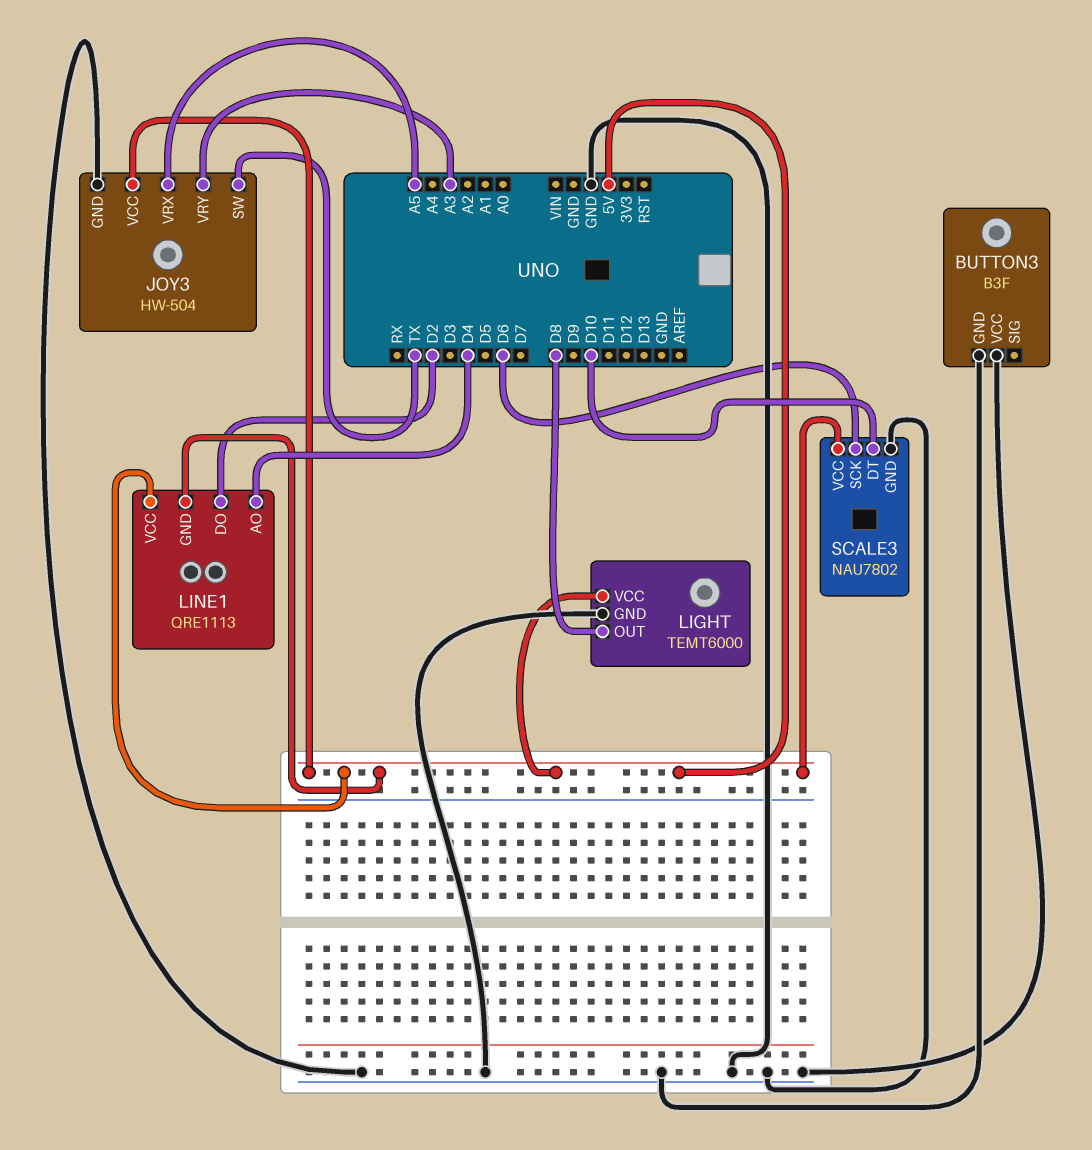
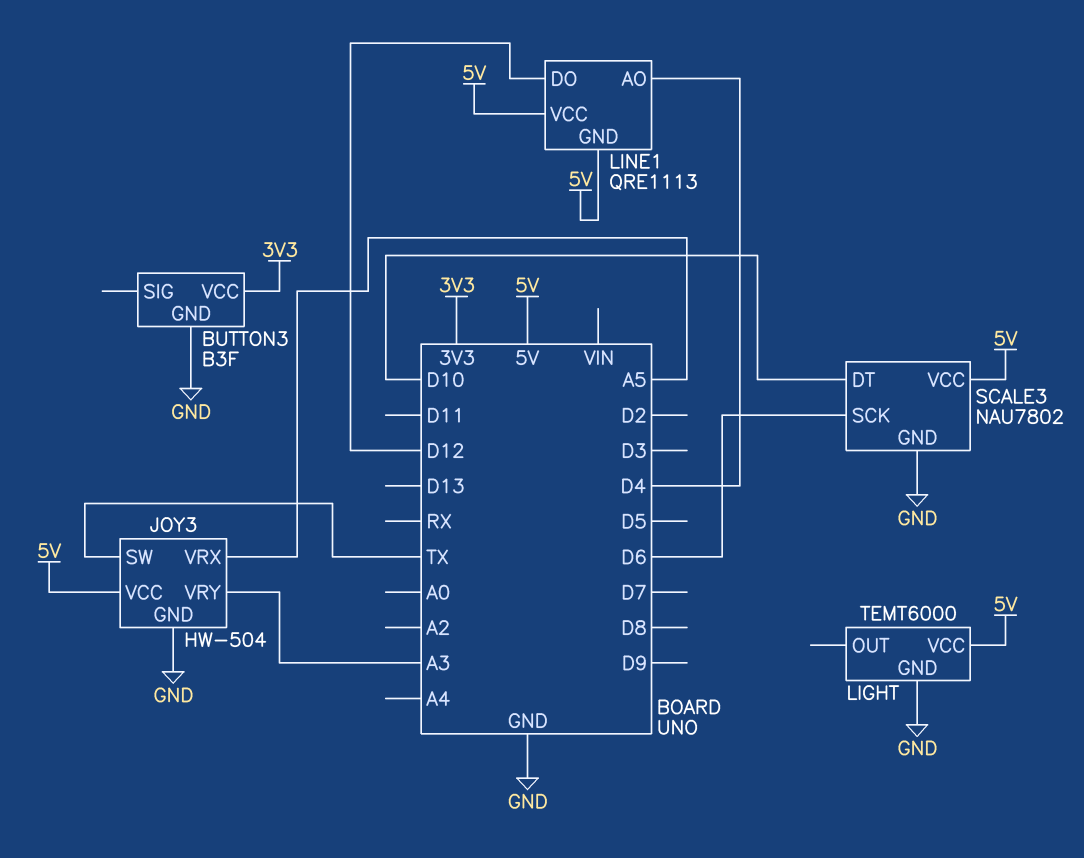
BUTTON3 pin VCC: GND -> 3V3
LIGHT pin OUT: D8 -> none
LINE1 pin DO: D2 -> D12

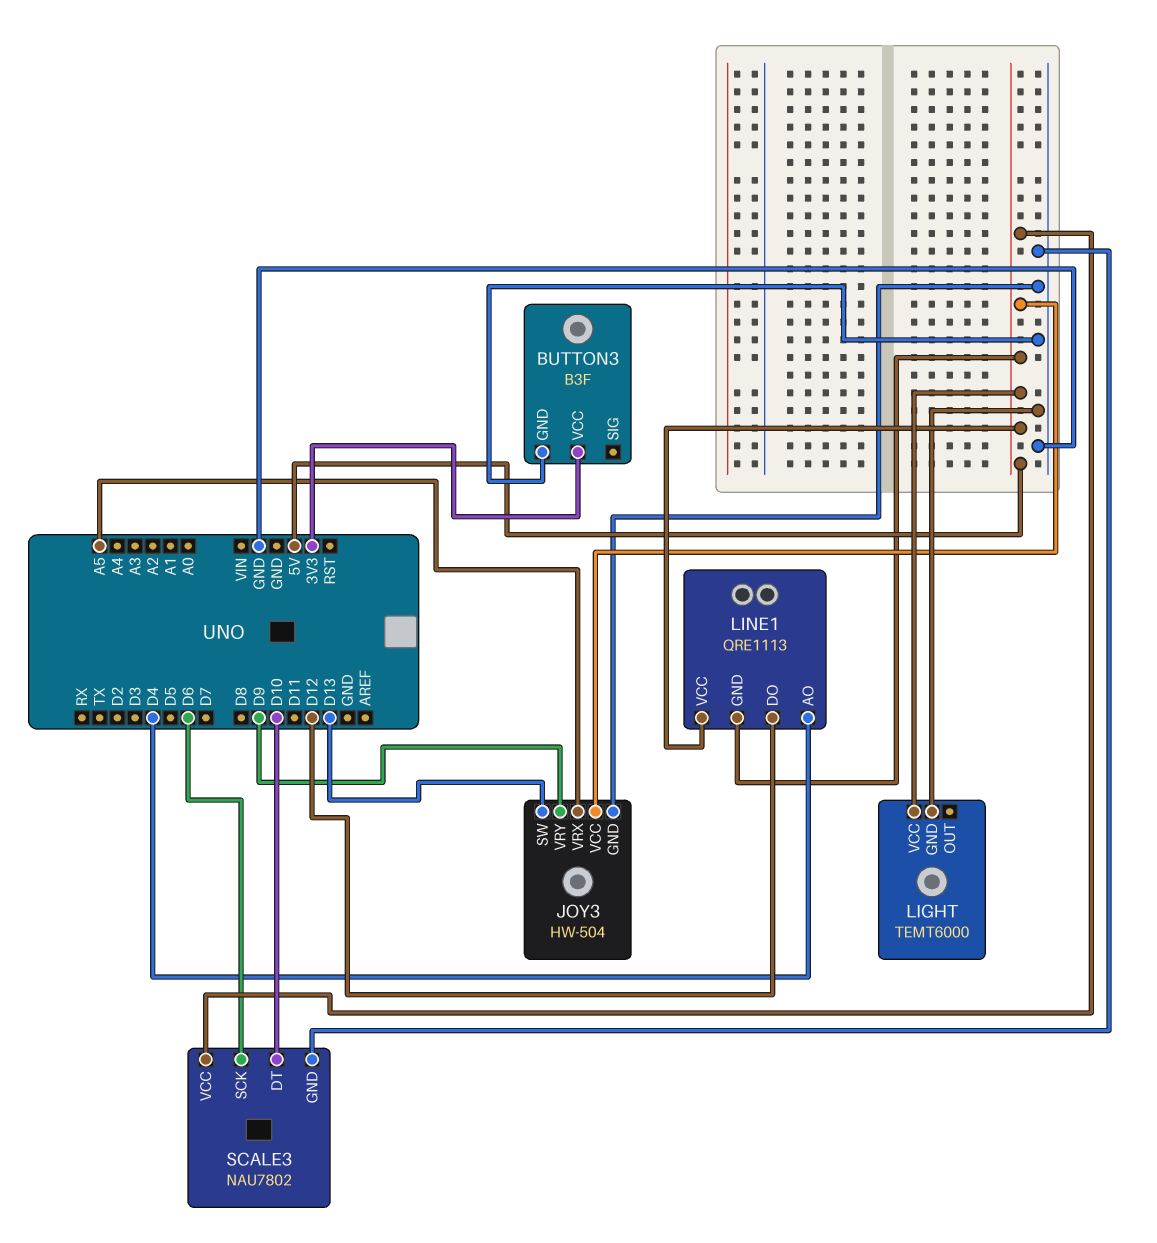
JOY3 pin SW: TX -> D13
JOY3 pin VRY: A3 -> D9

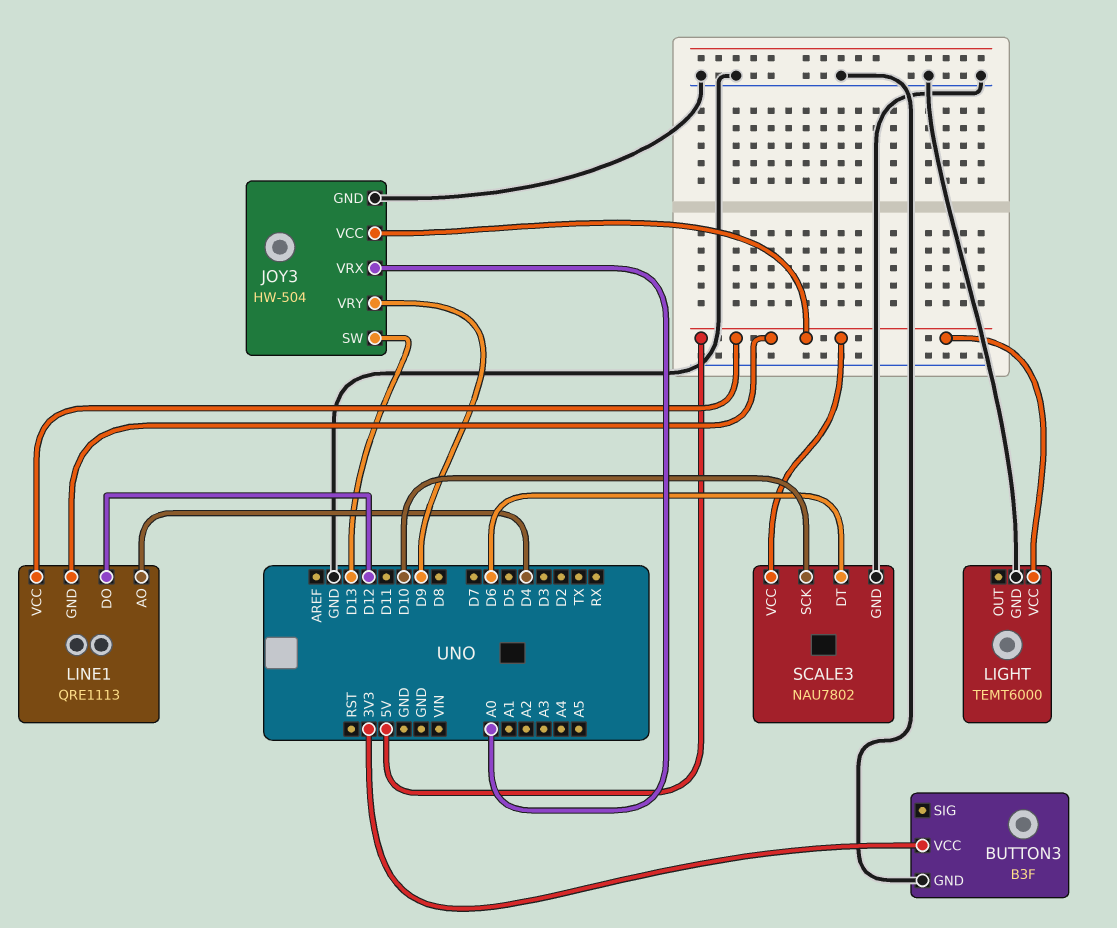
JOY3 pin VRX: A5 -> A0
SCALE3 pin DT: D10 -> D6
SCALE3 pin SCK: D6 -> D10

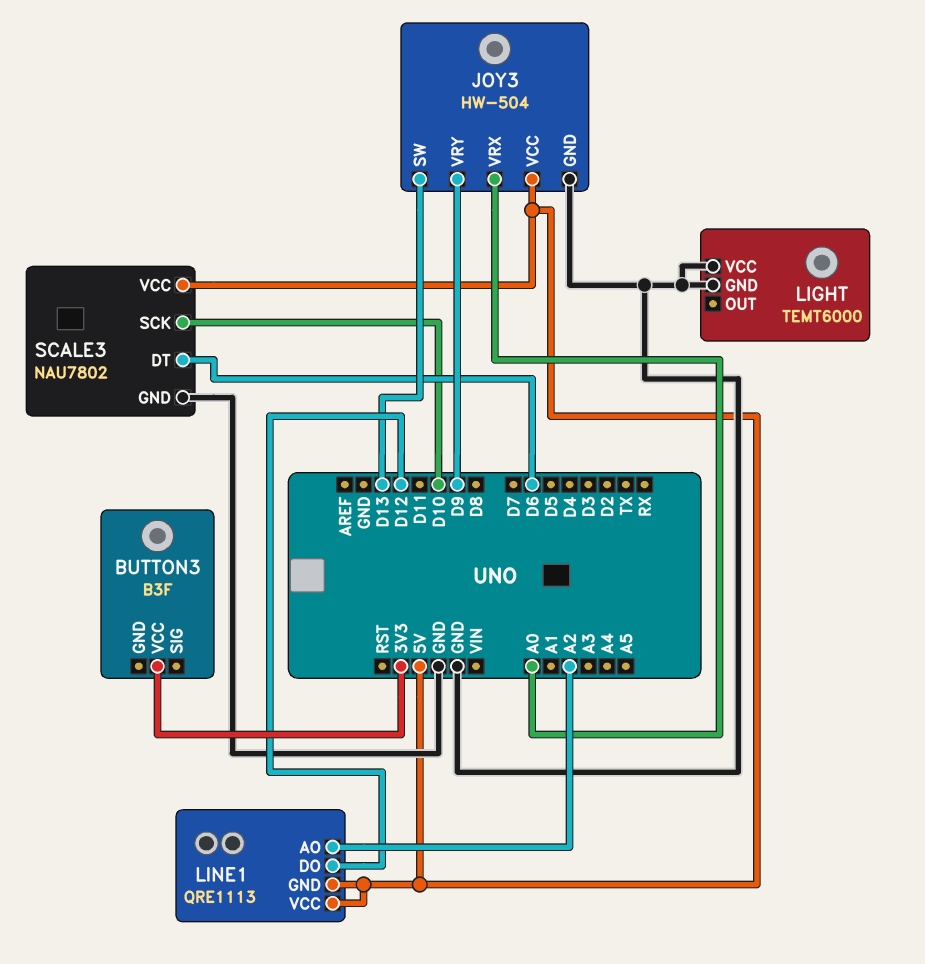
BUTTON3 pin GND: GND -> none
LIGHT pin VCC: 5V -> GND
LINE1 pin AO: D4 -> A2

